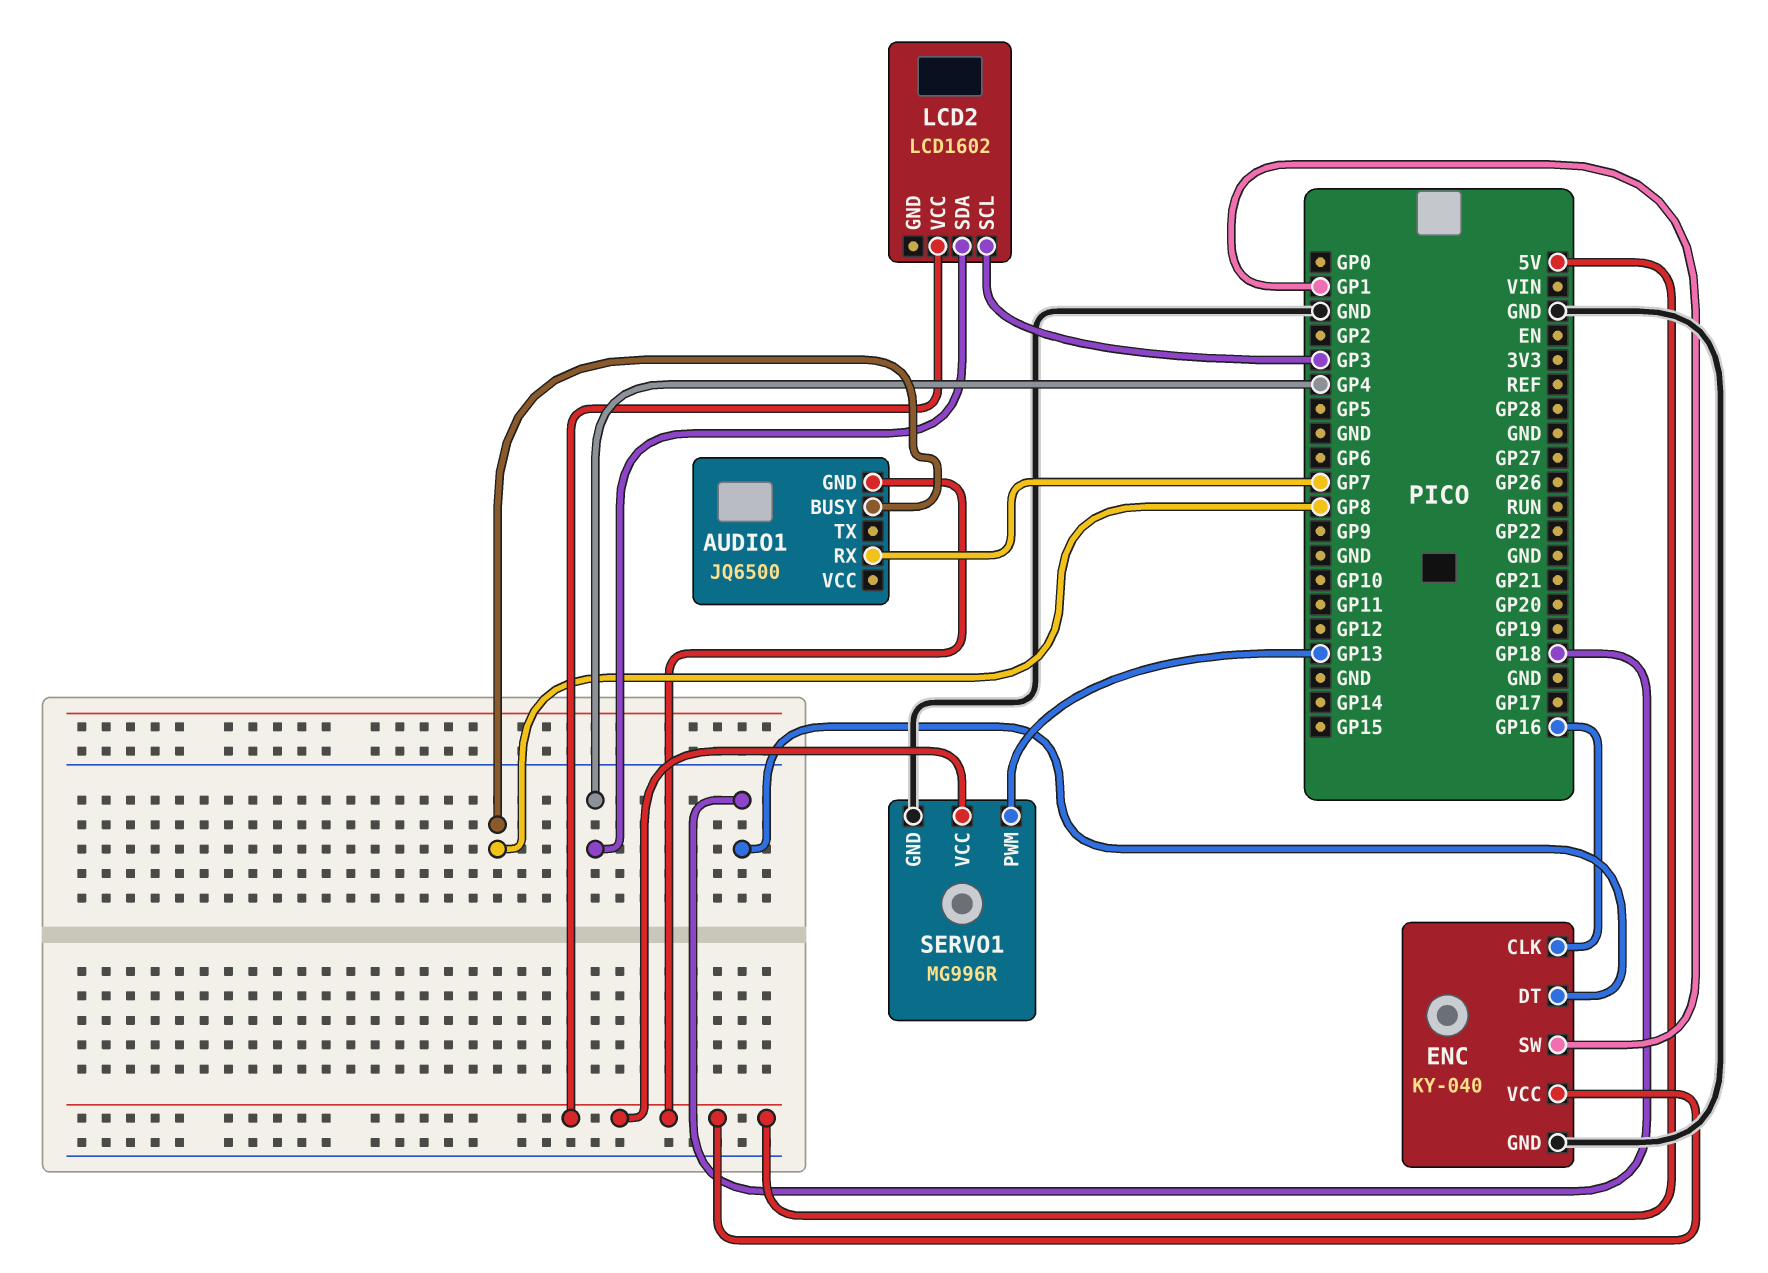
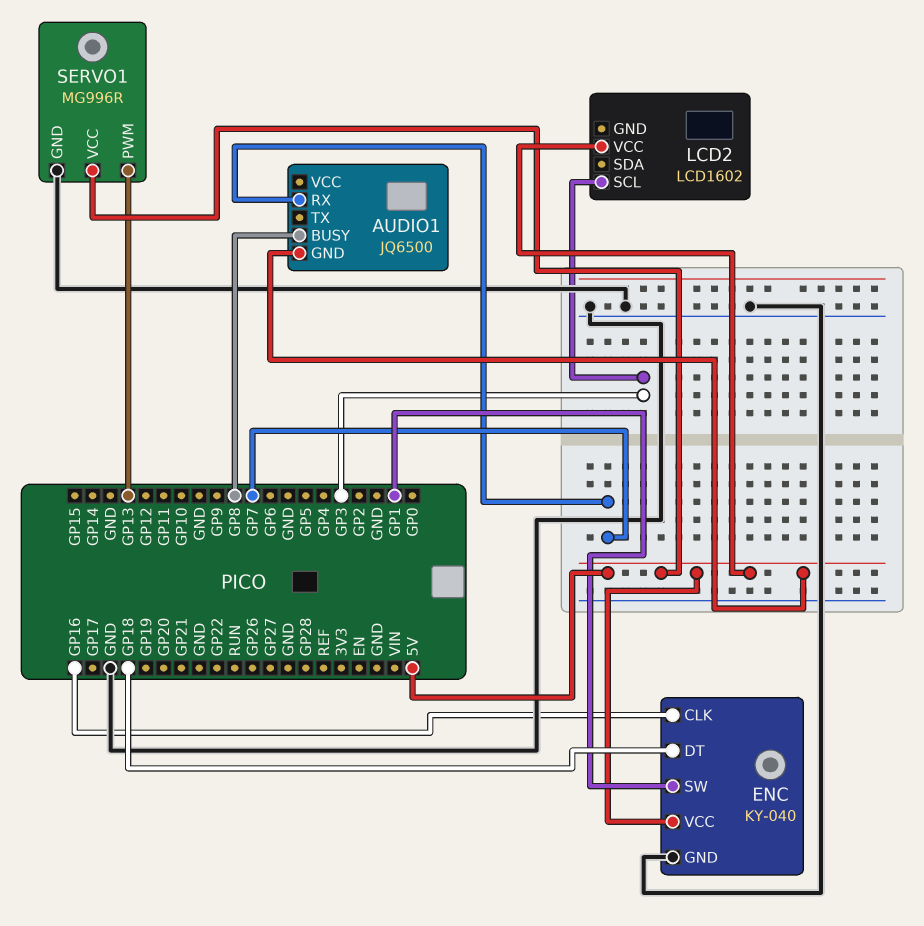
LCD2 pin SDA: GP4 -> none

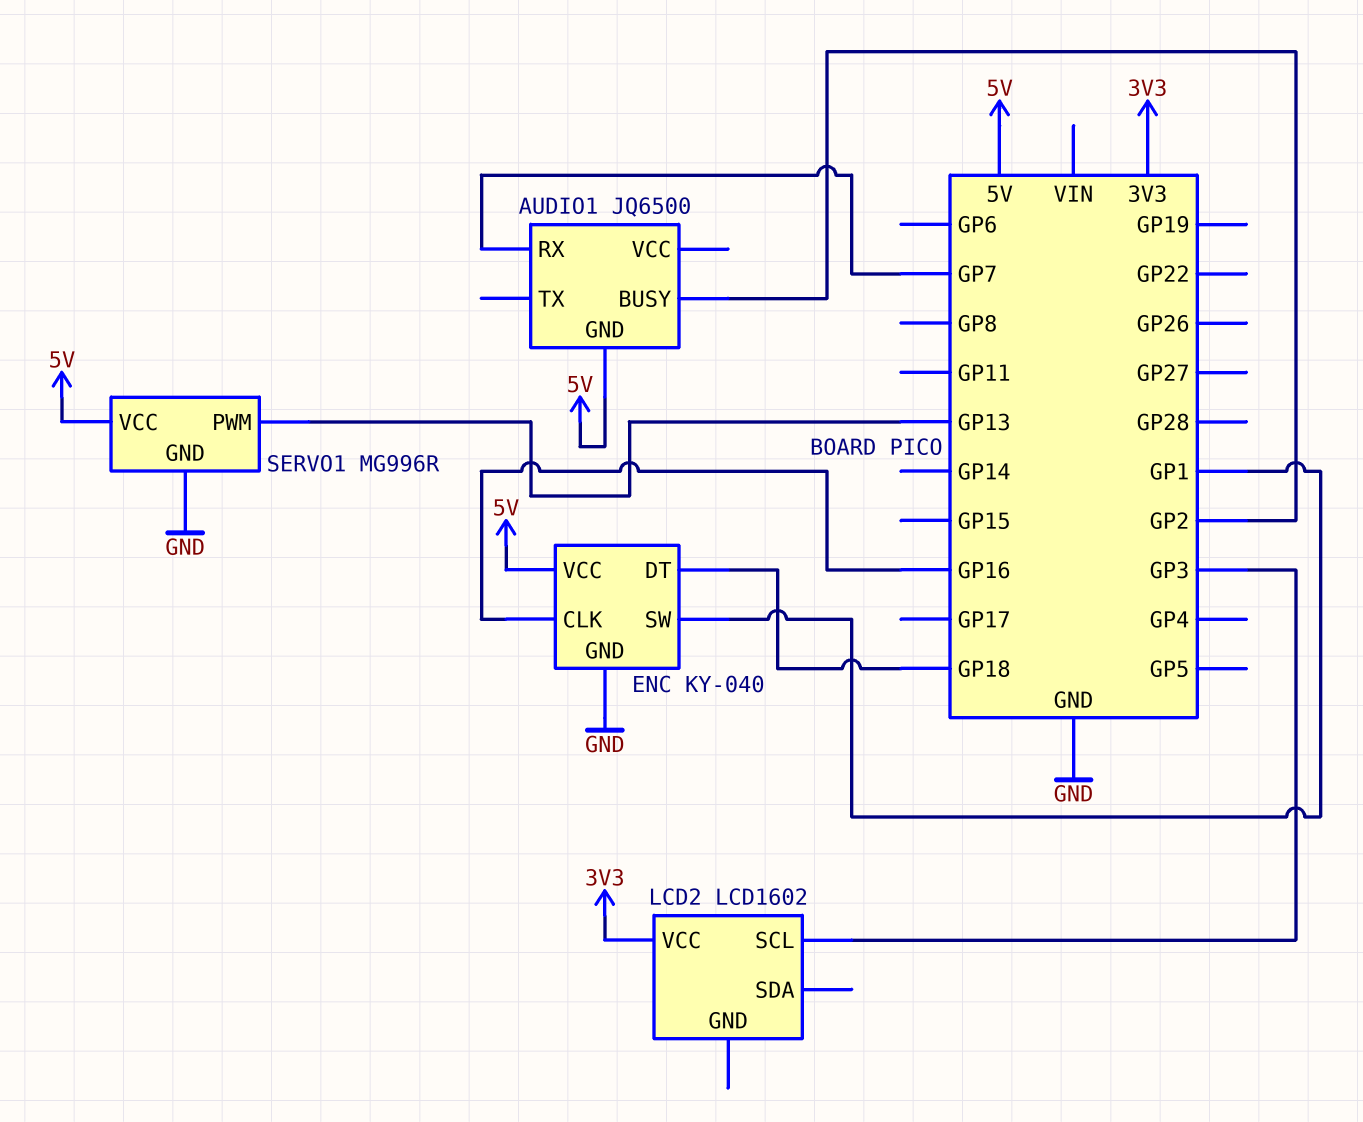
AUDIO1 pin BUSY: GP8 -> GP2
LCD2 pin VCC: 5V -> 3V3

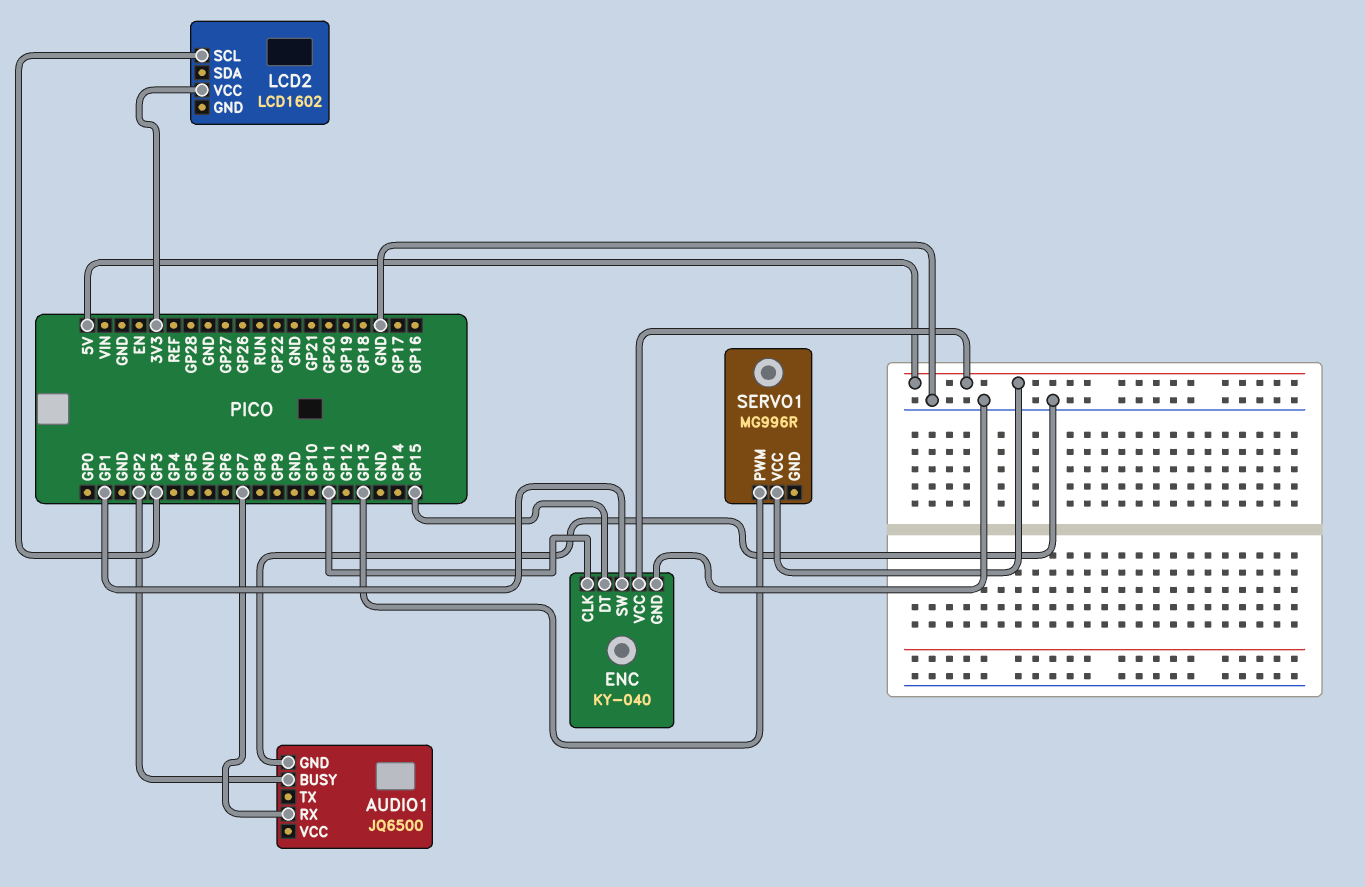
AUDIO1 pin GND: 5V -> GND
ENC pin CLK: GP16 -> GP11
ENC pin DT: GP18 -> GP15
SERVO1 pin GND: GND -> none

